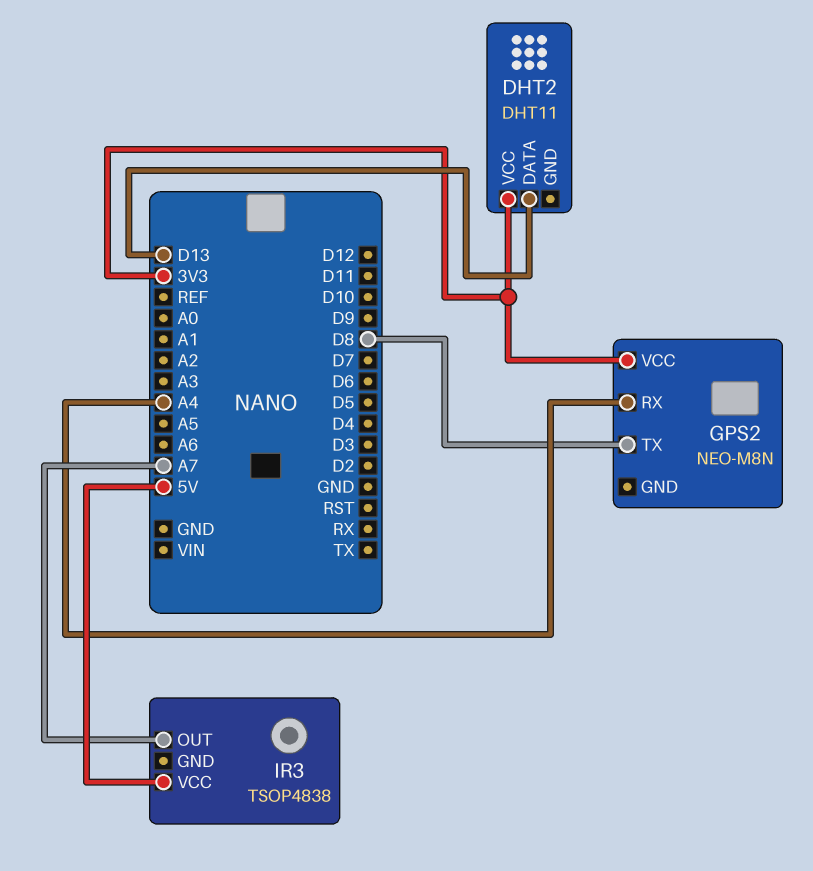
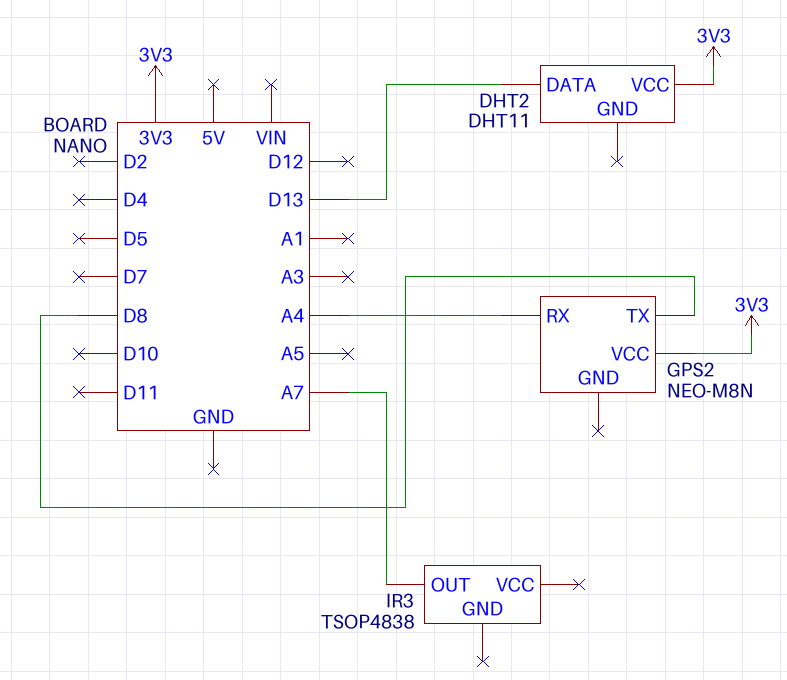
IR3 pin VCC: 5V -> none

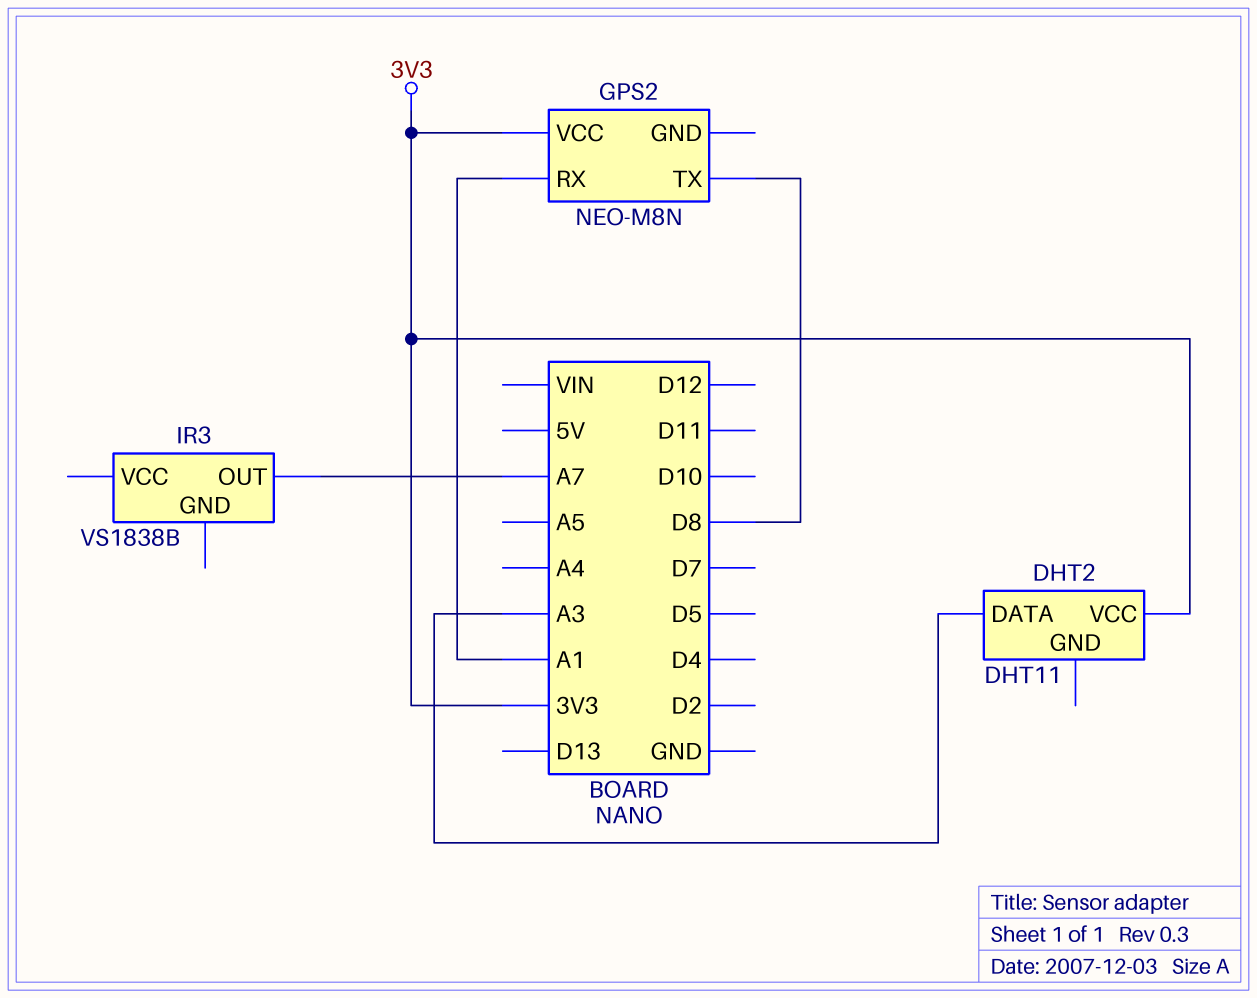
DHT2 pin DATA: D13 -> A3
GPS2 pin RX: A4 -> A1
IR3: TSOP4838 -> VS1838B

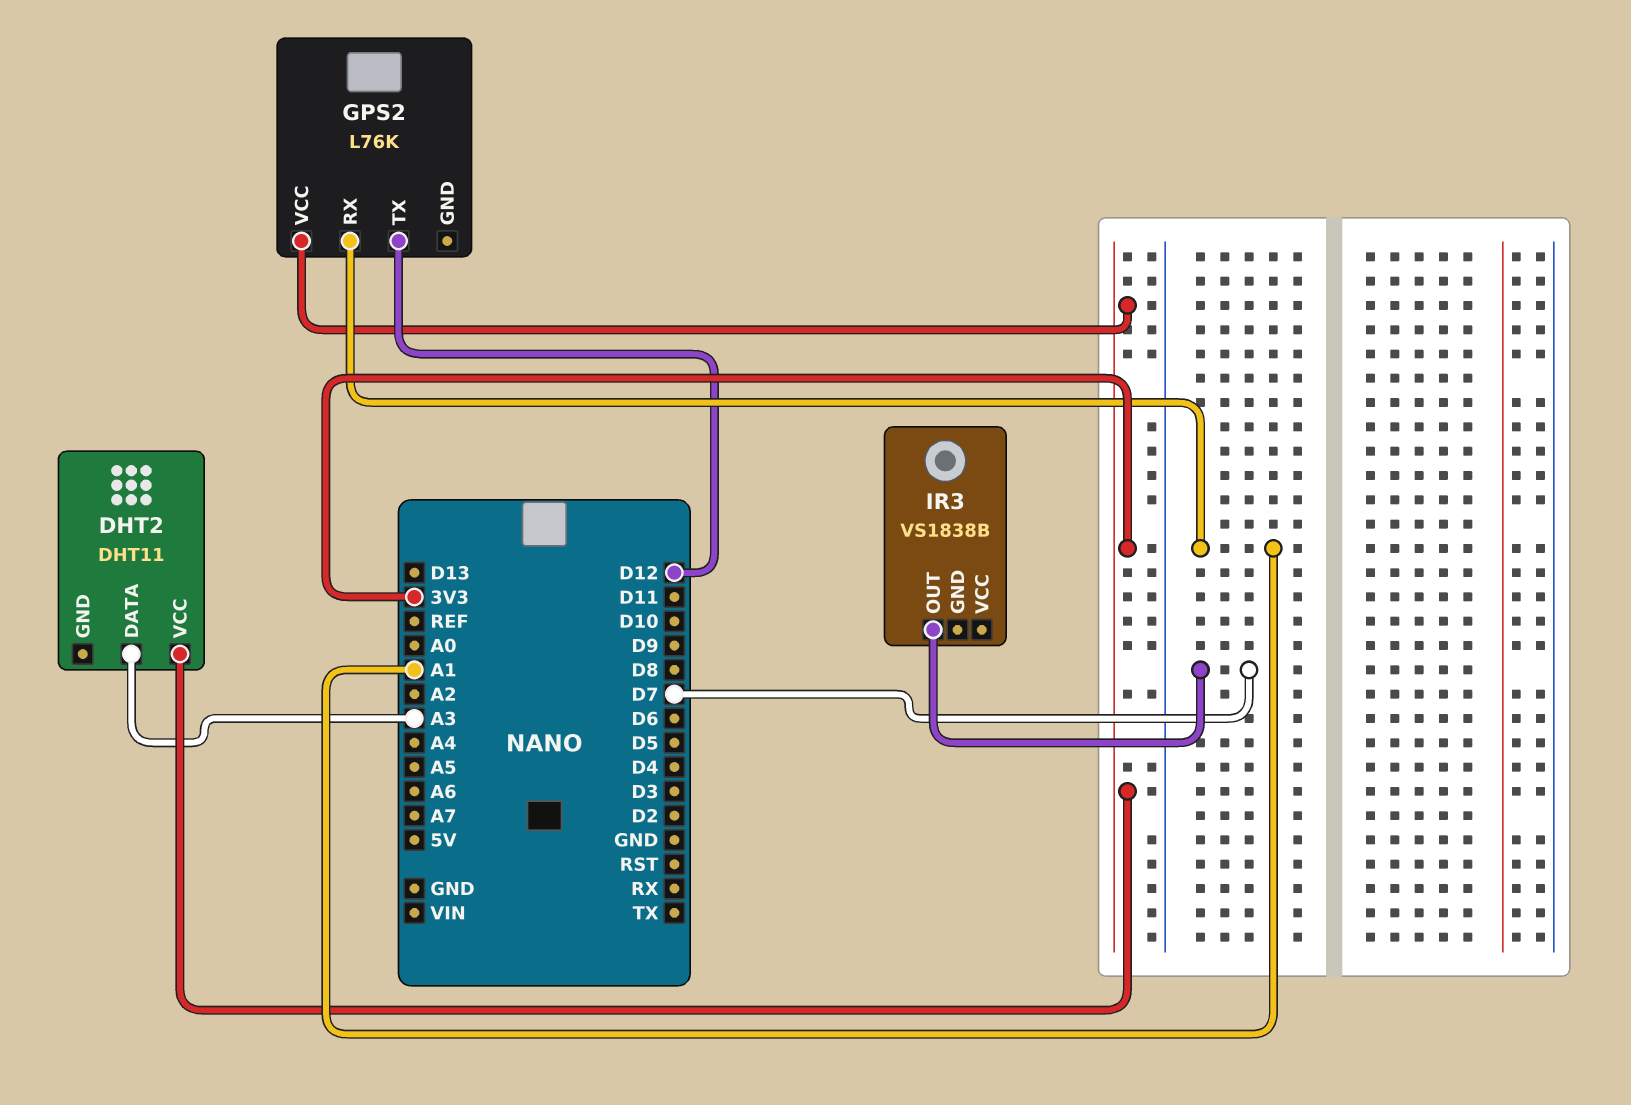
GPS2: NEO-M8N -> L76K
GPS2 pin TX: D8 -> D12
IR3 pin OUT: A7 -> D7

